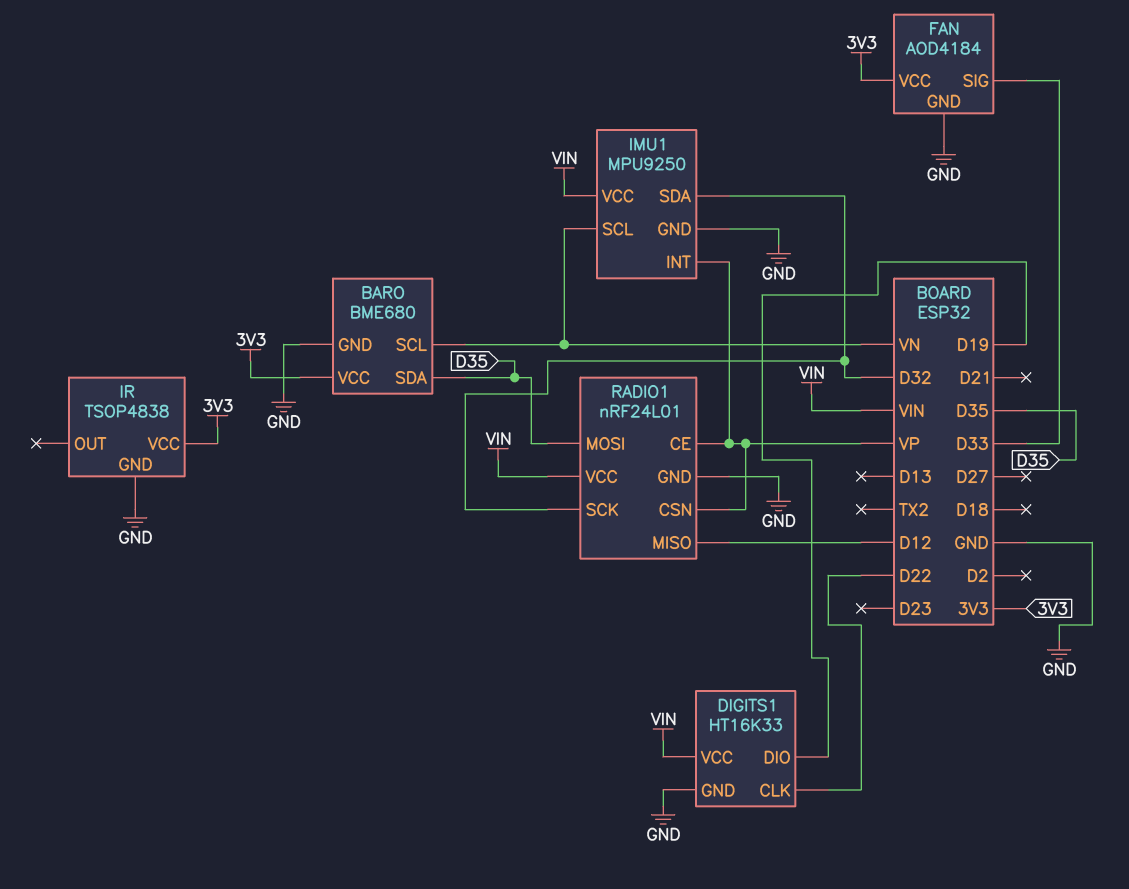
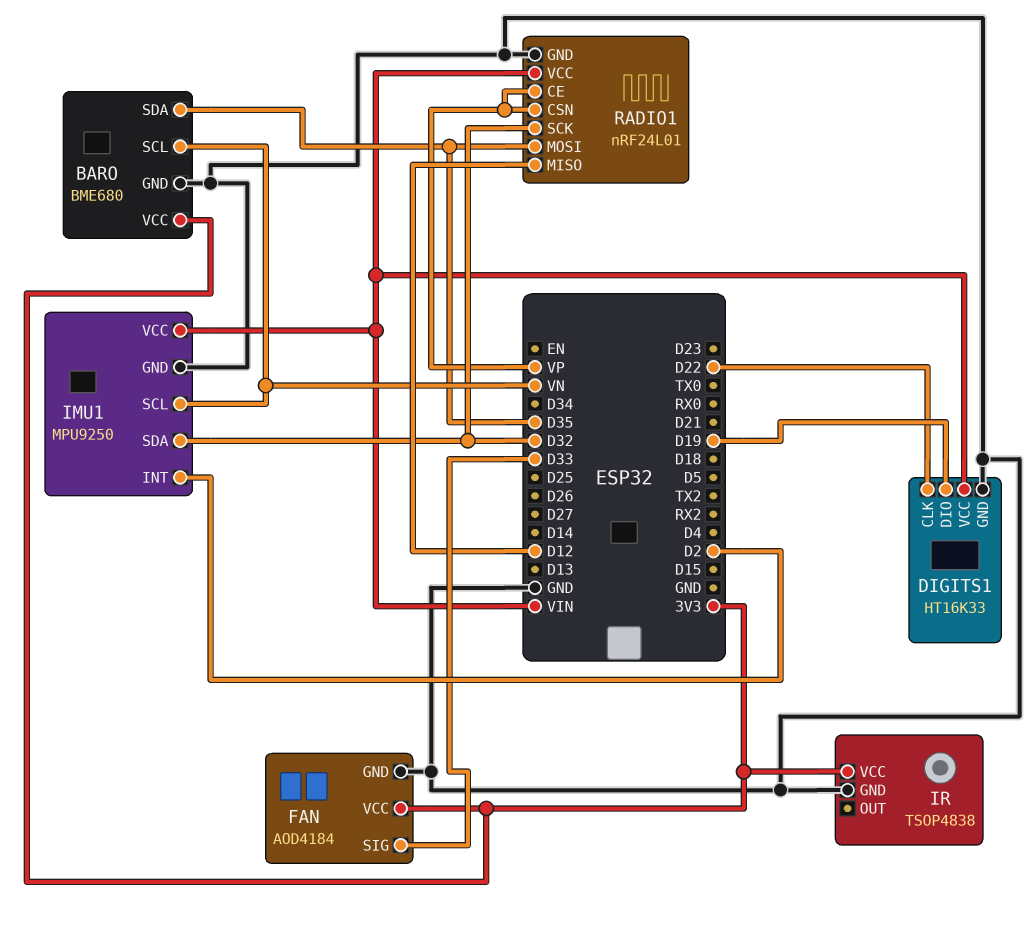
IMU1 pin INT: VP -> D2

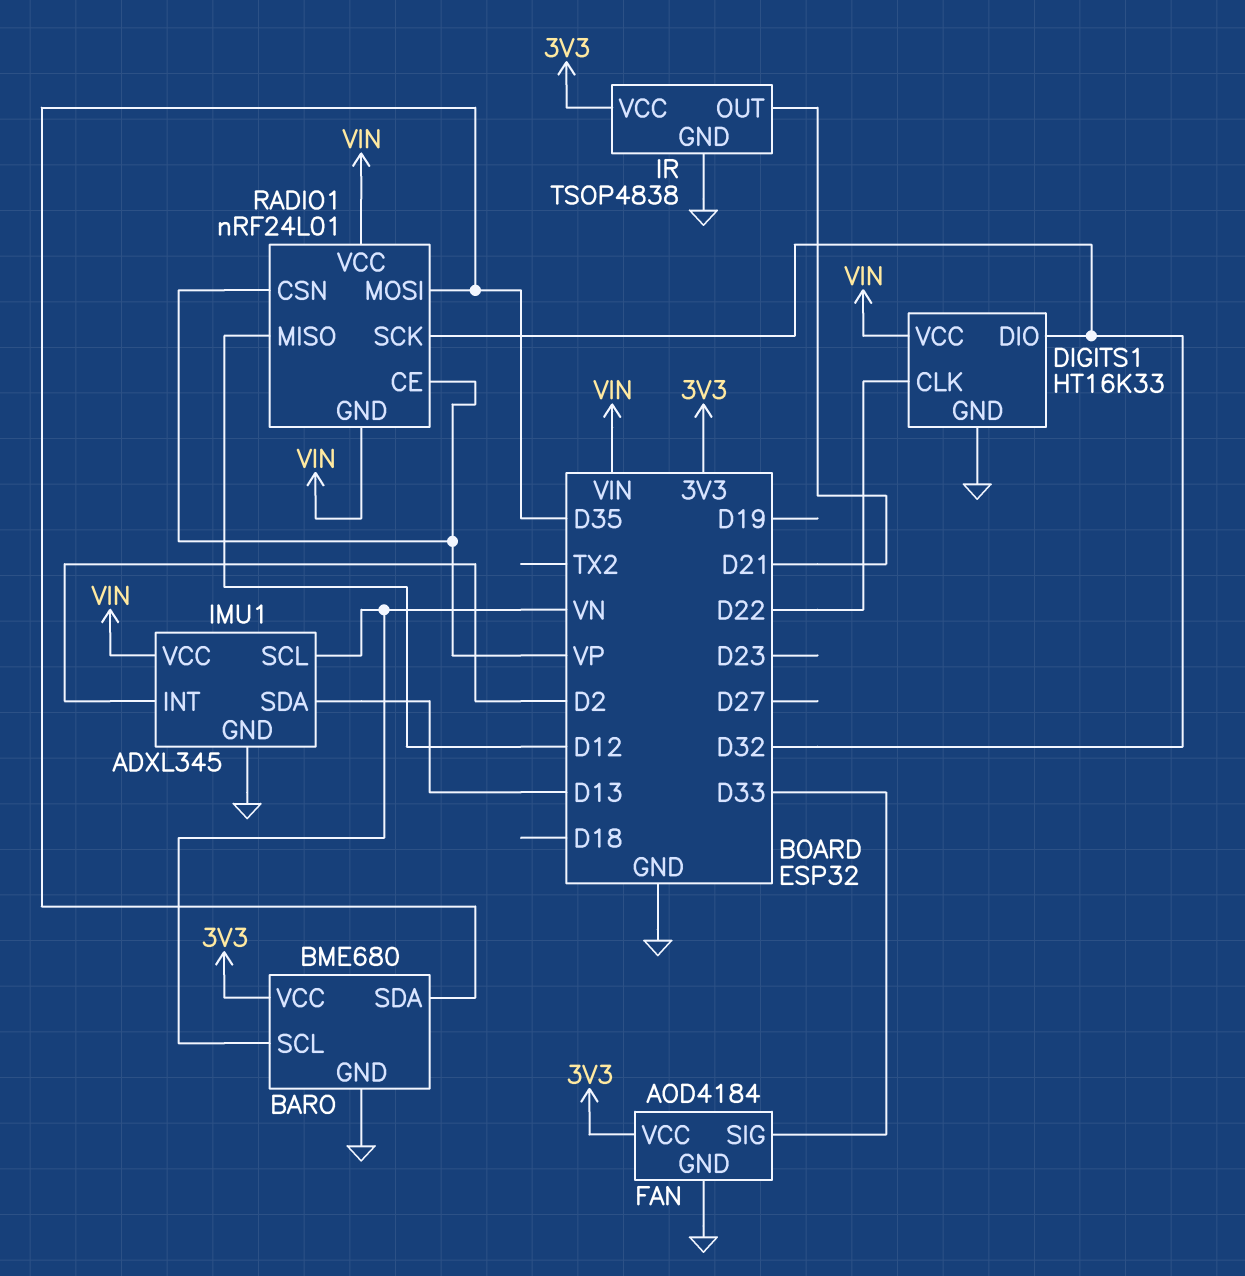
DIGITS1 pin DIO: D19 -> D32
IMU1: MPU9250 -> ADXL345
IMU1 pin SDA: D32 -> D13
IR pin OUT: none -> D21
RADIO1 pin GND: GND -> VIN

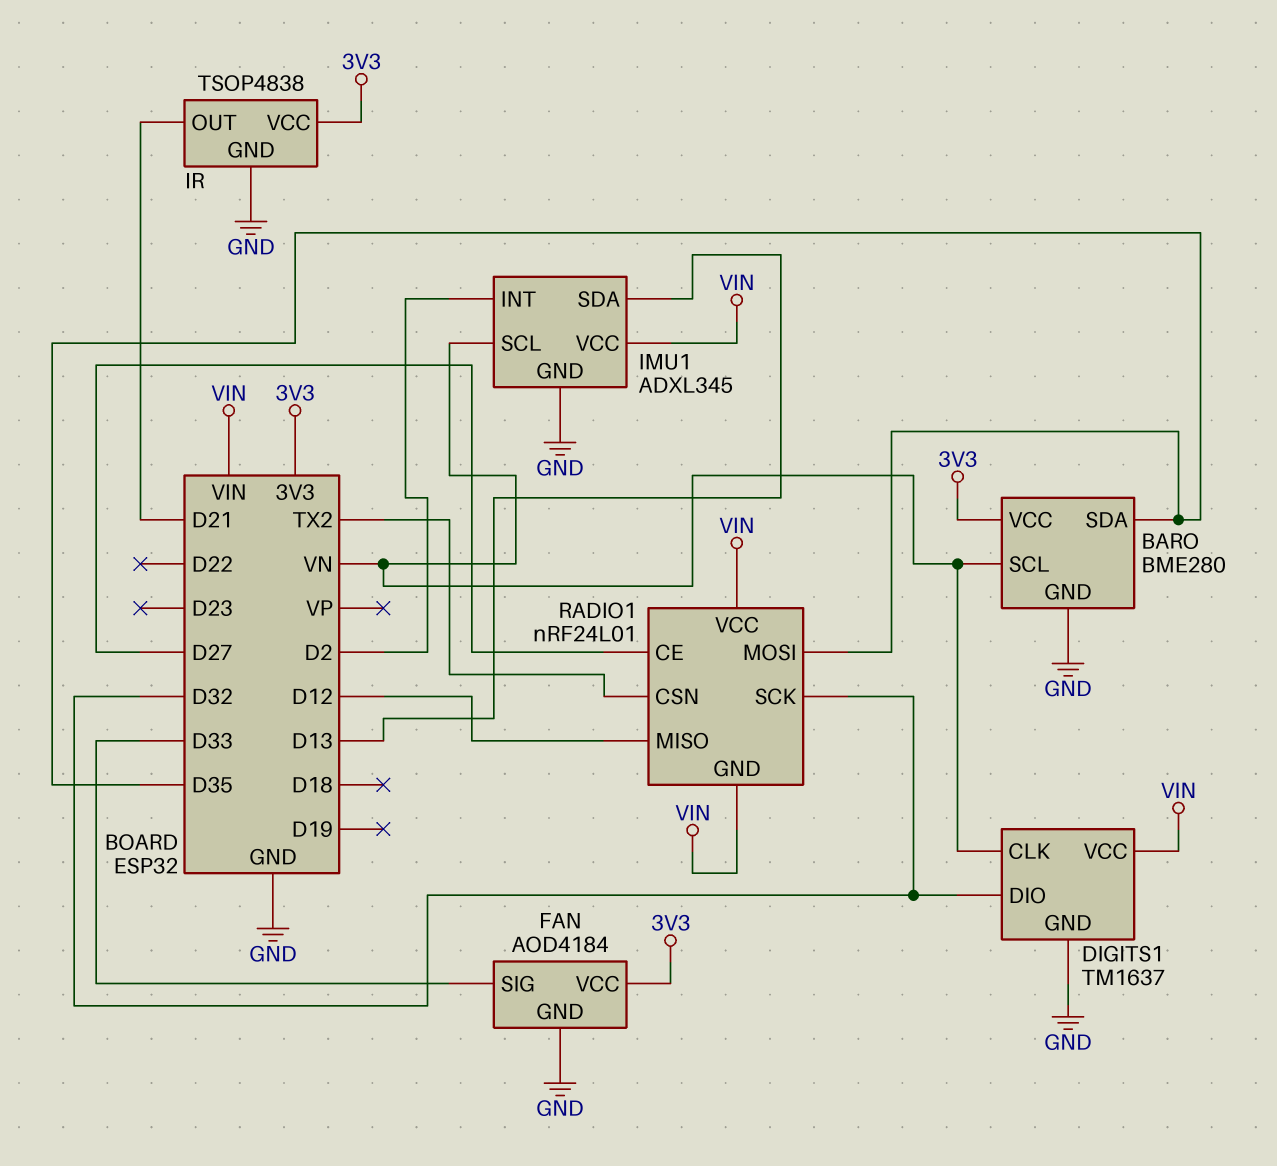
BARO: BME680 -> BME280
DIGITS1: HT16K33 -> TM1637
DIGITS1 pin CLK: D22 -> VN
RADIO1 pin CE: VP -> D27
RADIO1 pin CSN: VP -> TX2

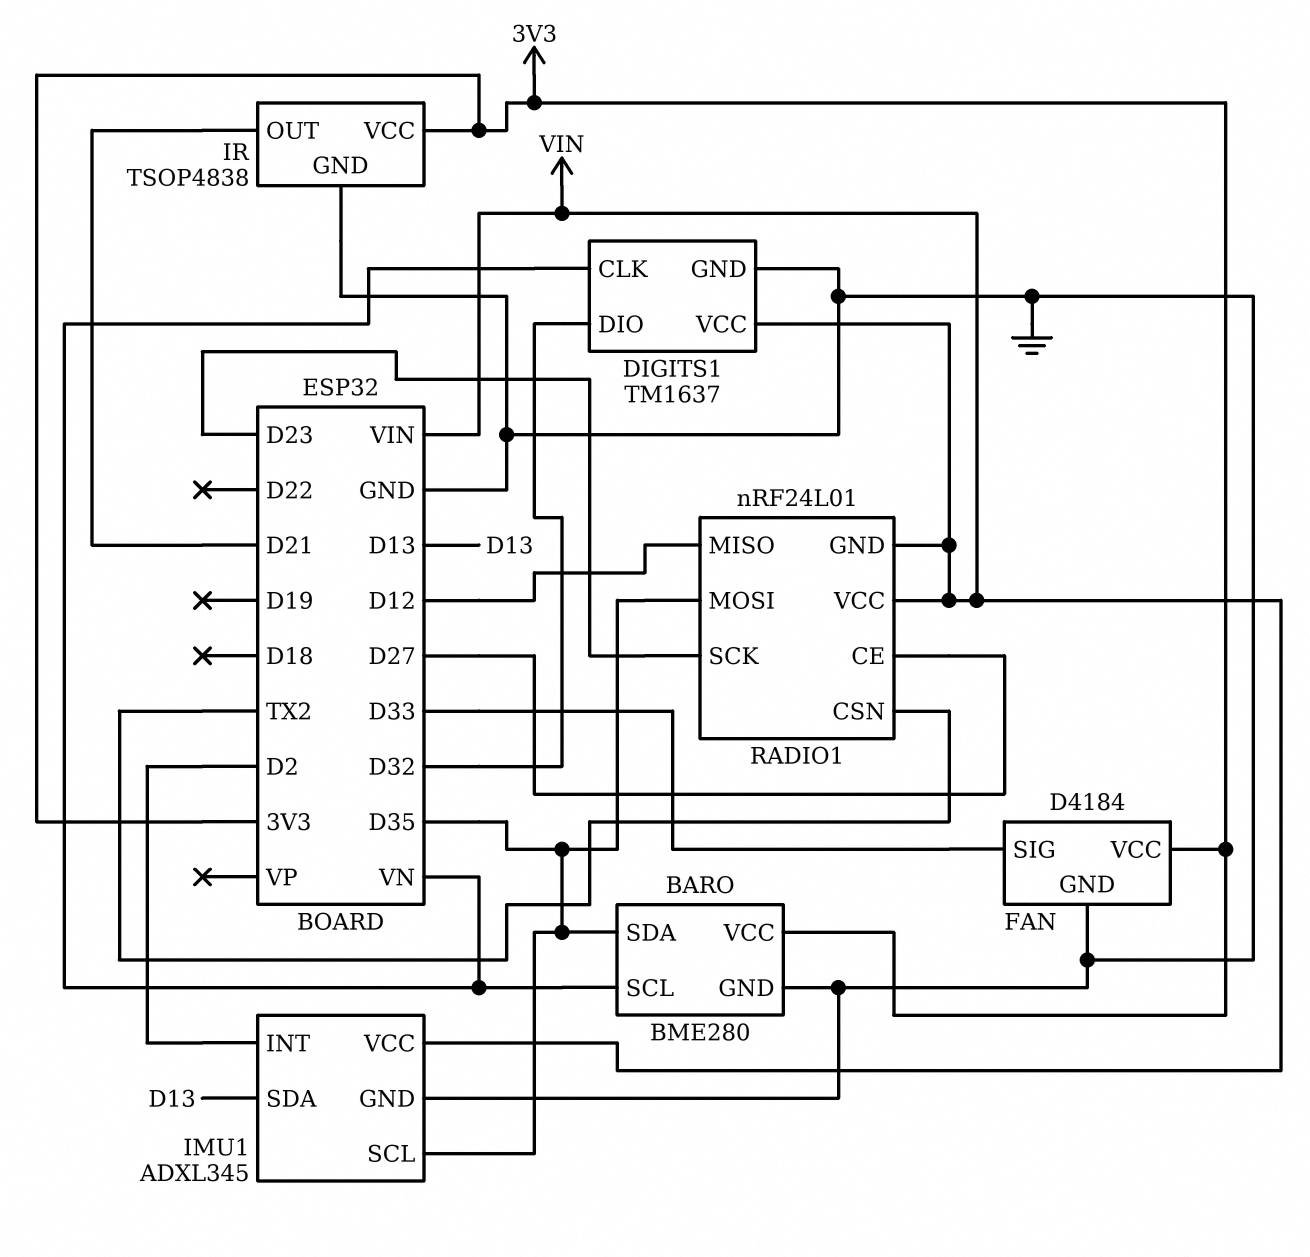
FAN: AOD4184 -> D4184
IMU1 pin SCL: VN -> D35
RADIO1 pin SCK: D32 -> D23

